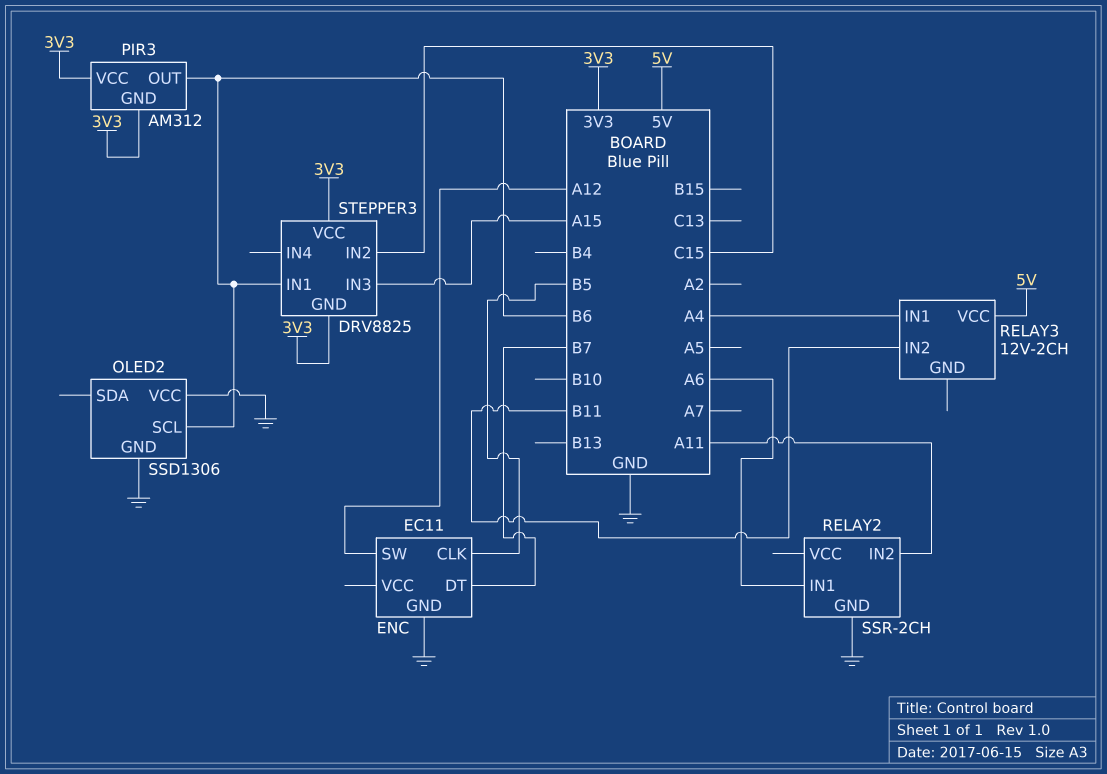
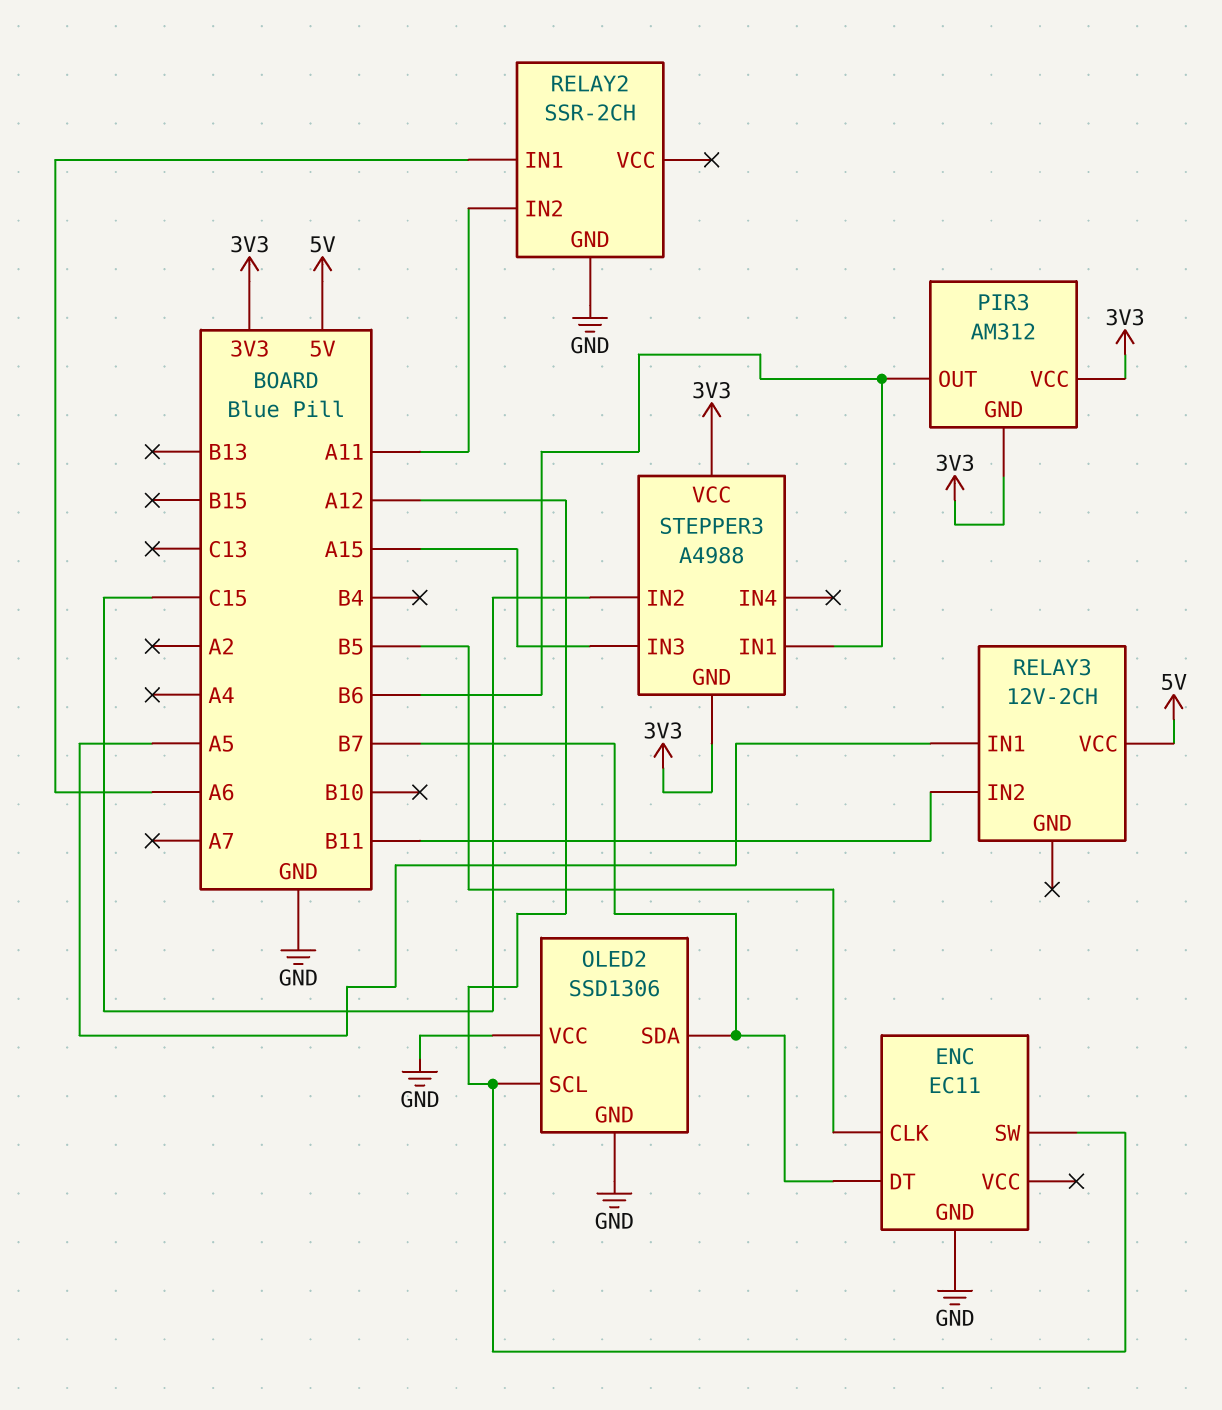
OLED2 pin SCL: B6 -> A12
OLED2 pin SDA: none -> B7
RELAY3 pin IN1: A4 -> A5
STEPPER3: DRV8825 -> A4988

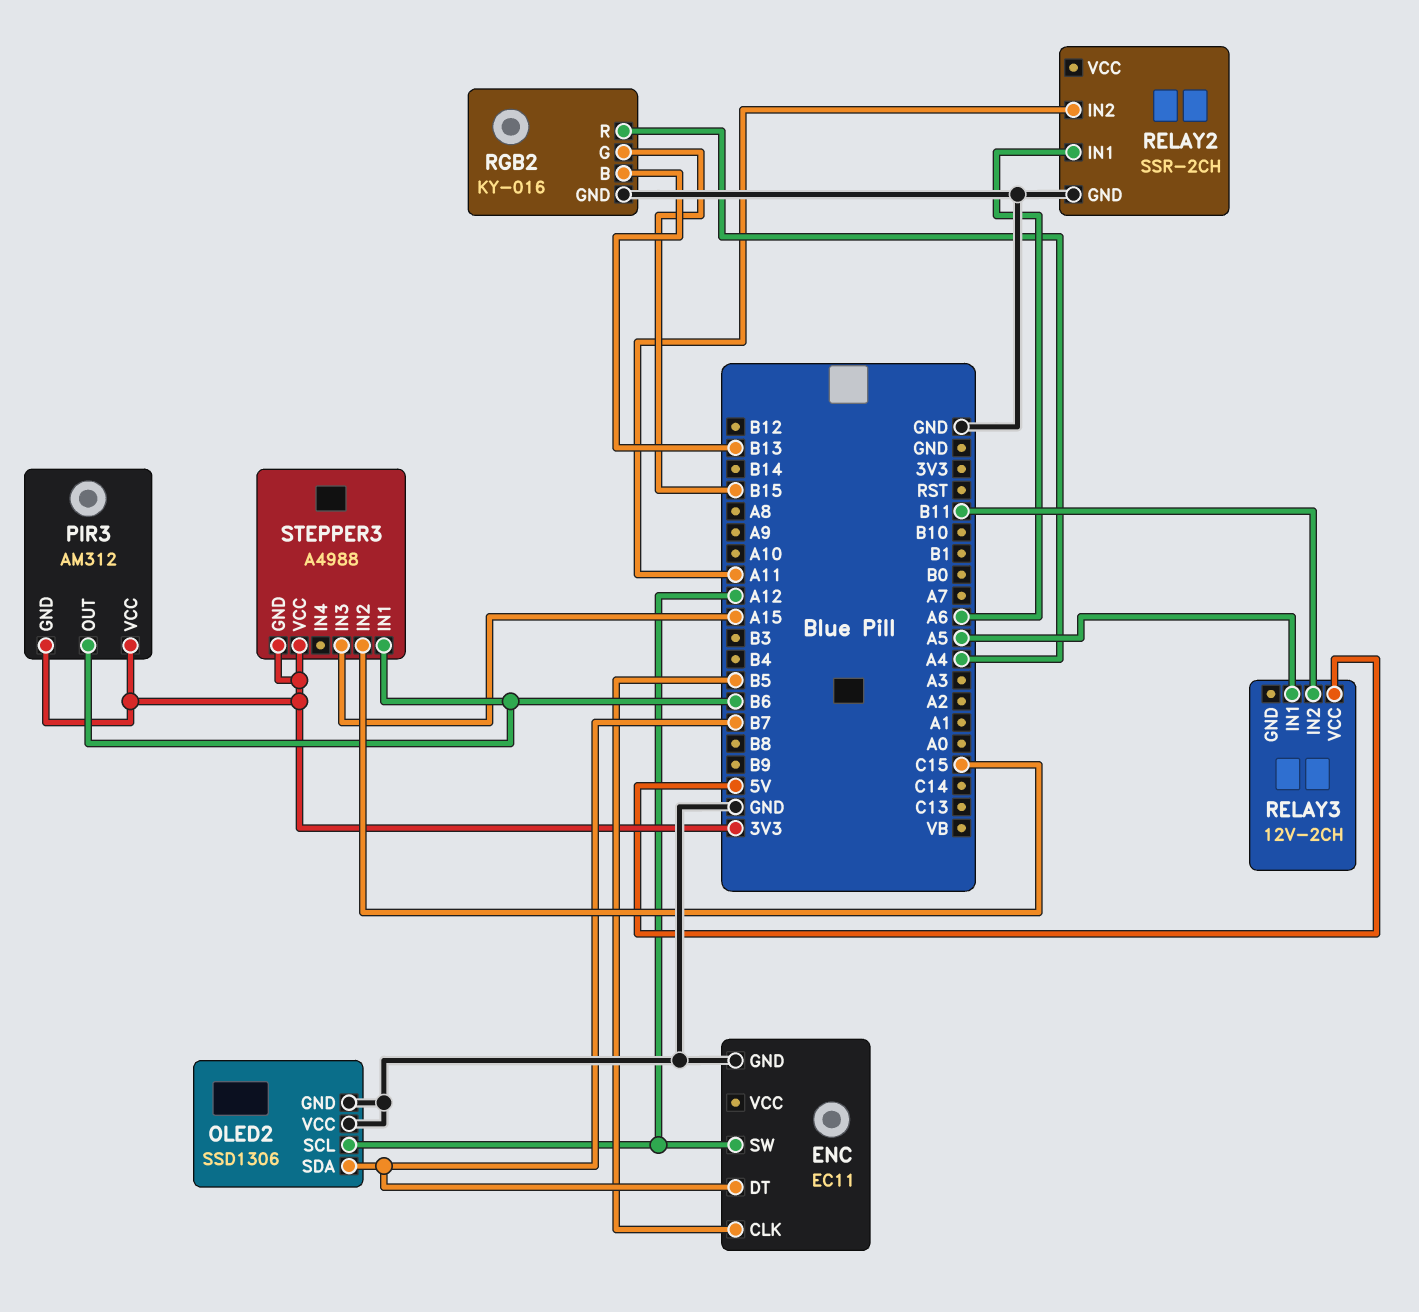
RGB2: none -> KY-016
RGB2 pin B: none -> B13
RGB2 pin G: none -> B15
RGB2 pin GND: none -> GND
RGB2 pin R: none -> A4

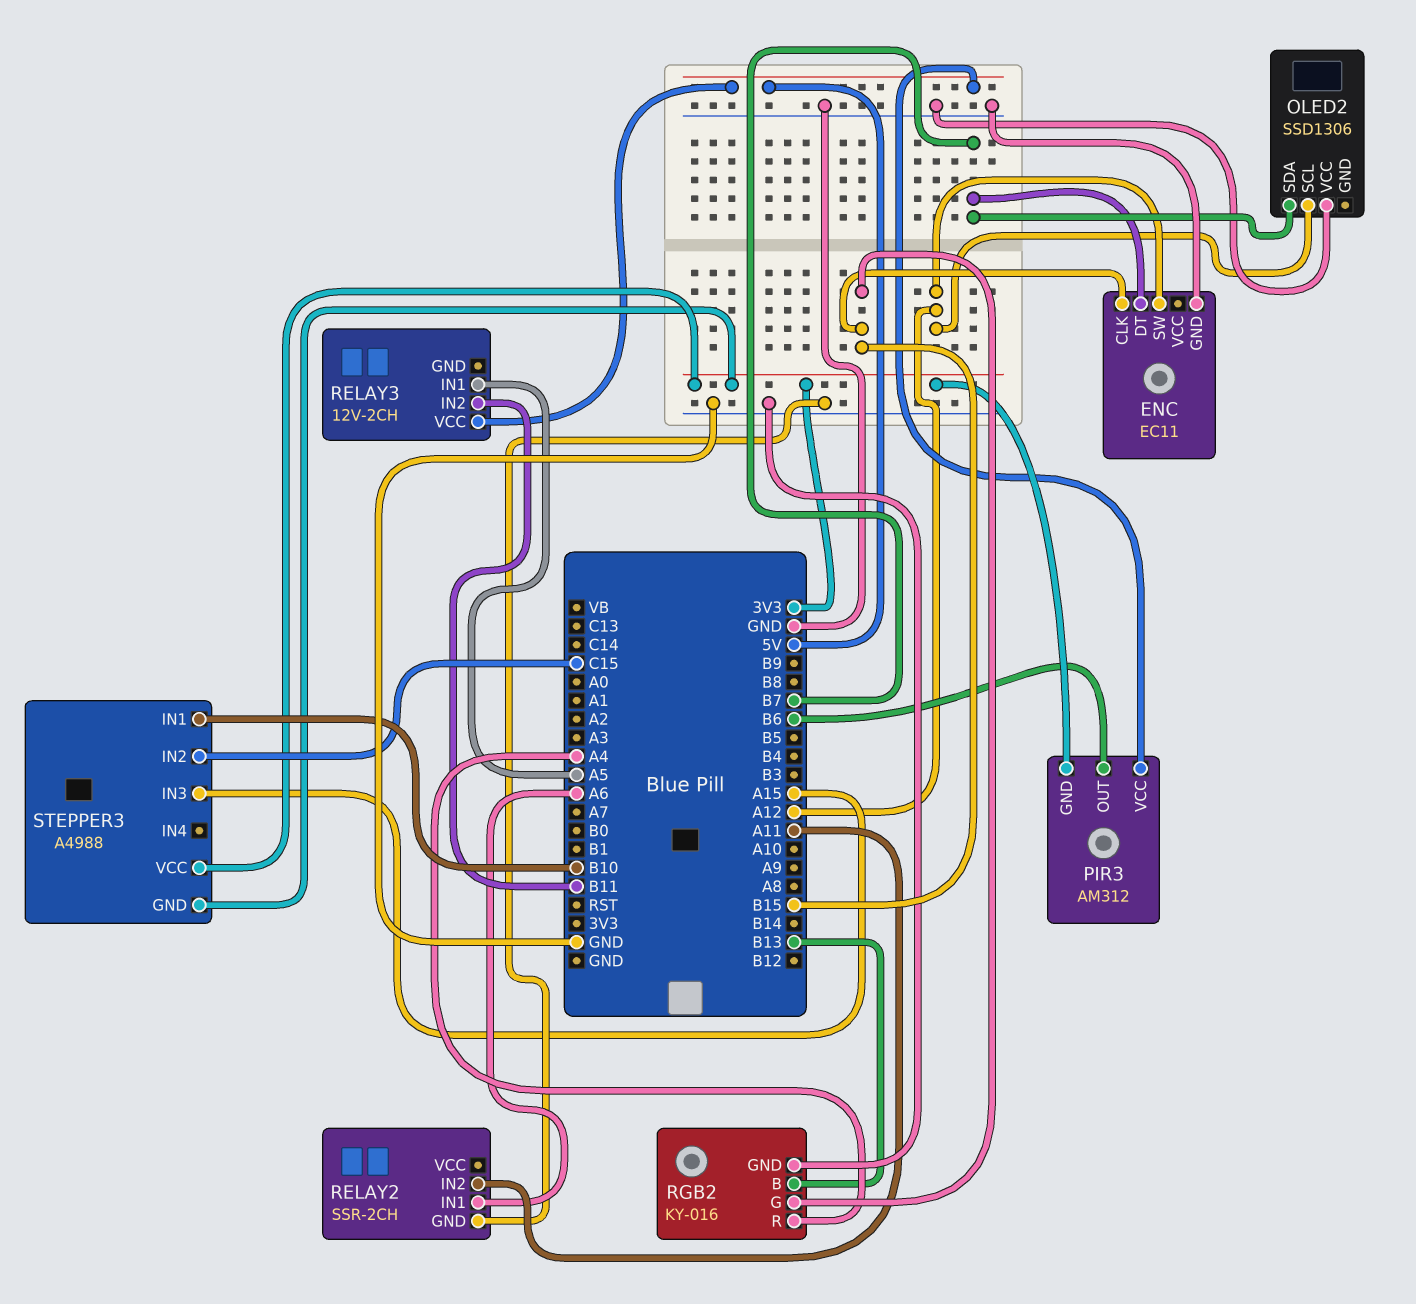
ENC pin CLK: B5 -> B15
OLED2 pin GND: GND -> none
PIR3 pin VCC: 3V3 -> 5V
STEPPER3 pin IN1: B6 -> B10

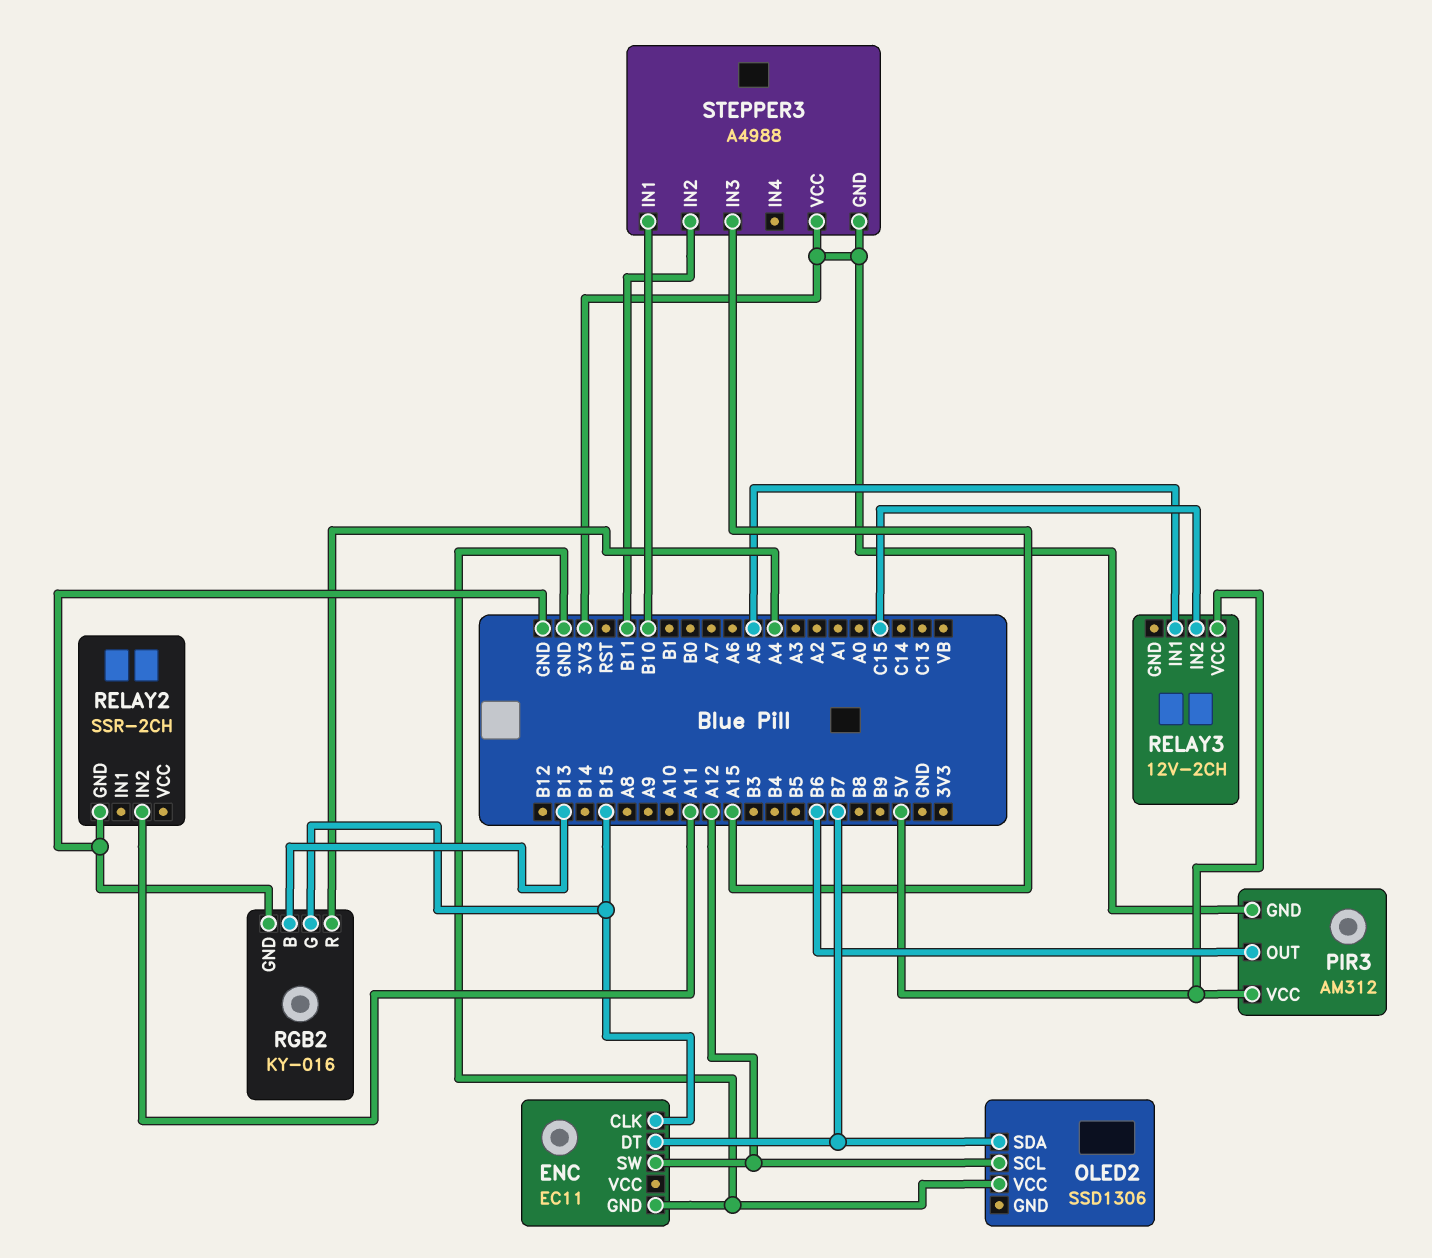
RELAY2 pin IN1: A6 -> none
RELAY3 pin IN2: B11 -> C15
STEPPER3 pin IN2: C15 -> B11

